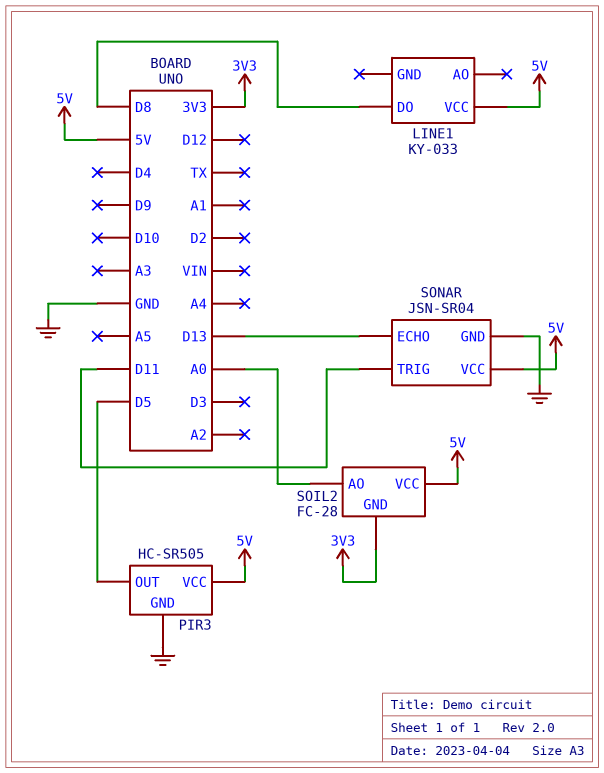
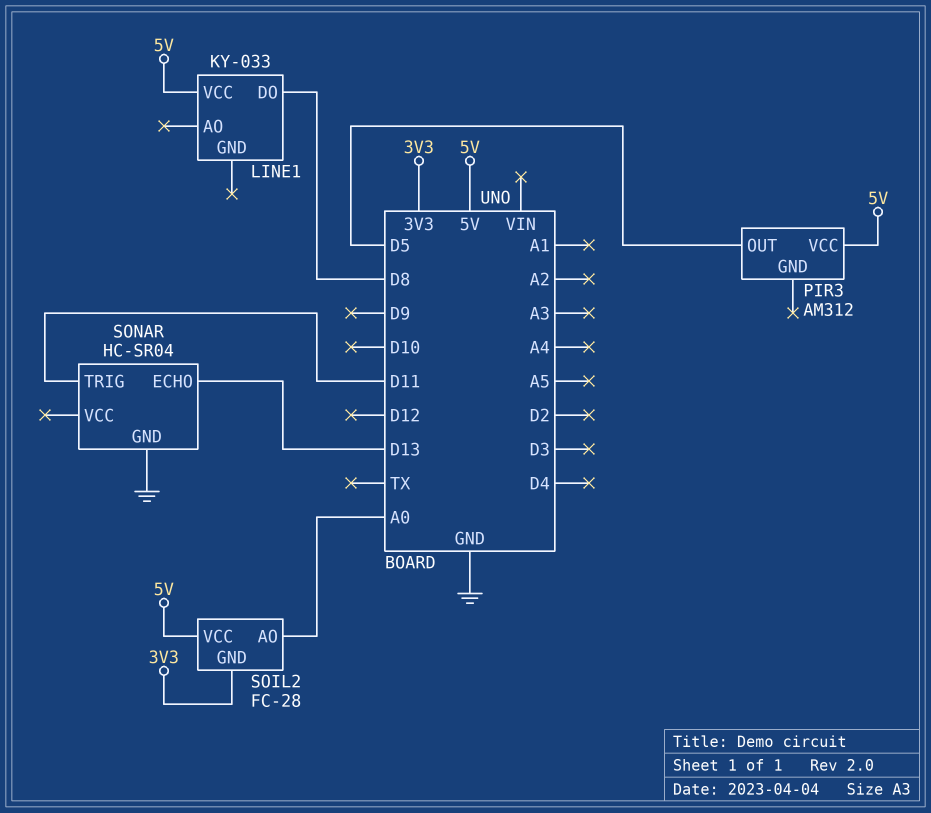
PIR3: HC-SR505 -> AM312
PIR3 pin GND: GND -> none
SONAR: JSN-SR04 -> HC-SR04
SONAR pin VCC: 5V -> none

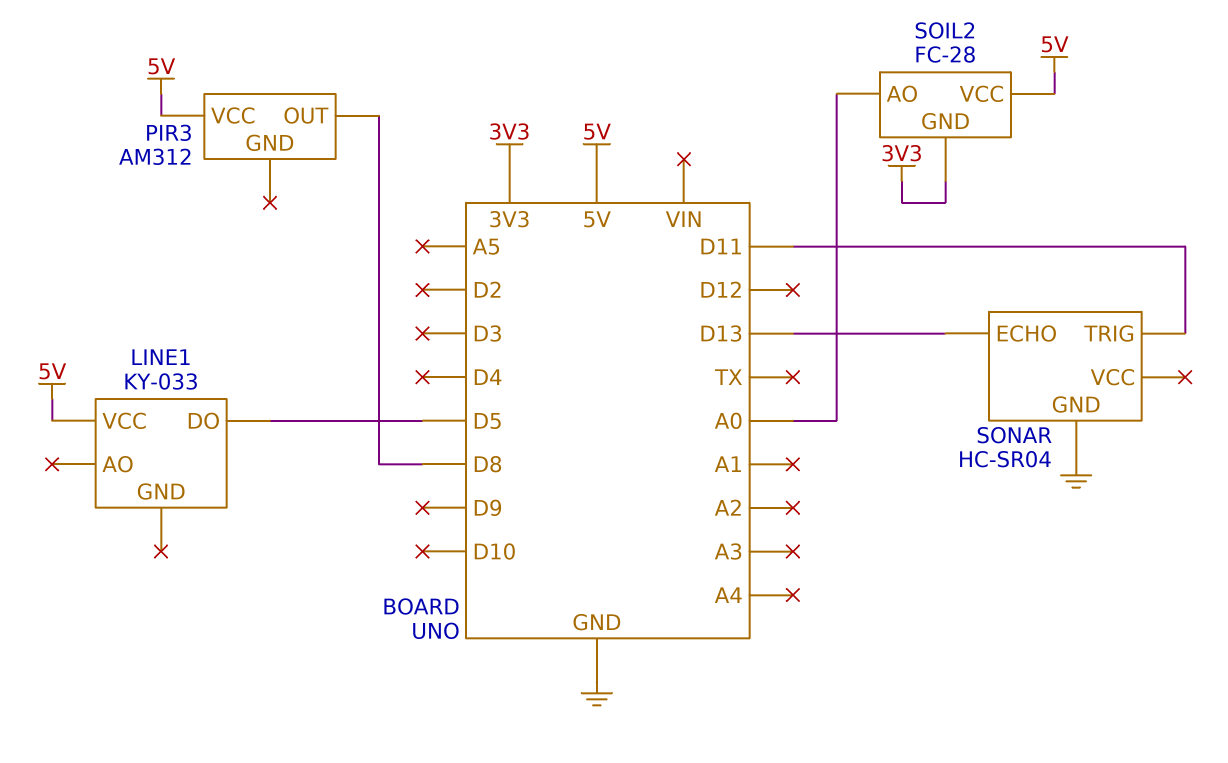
LINE1 pin DO: D8 -> D5
PIR3 pin OUT: D5 -> D8

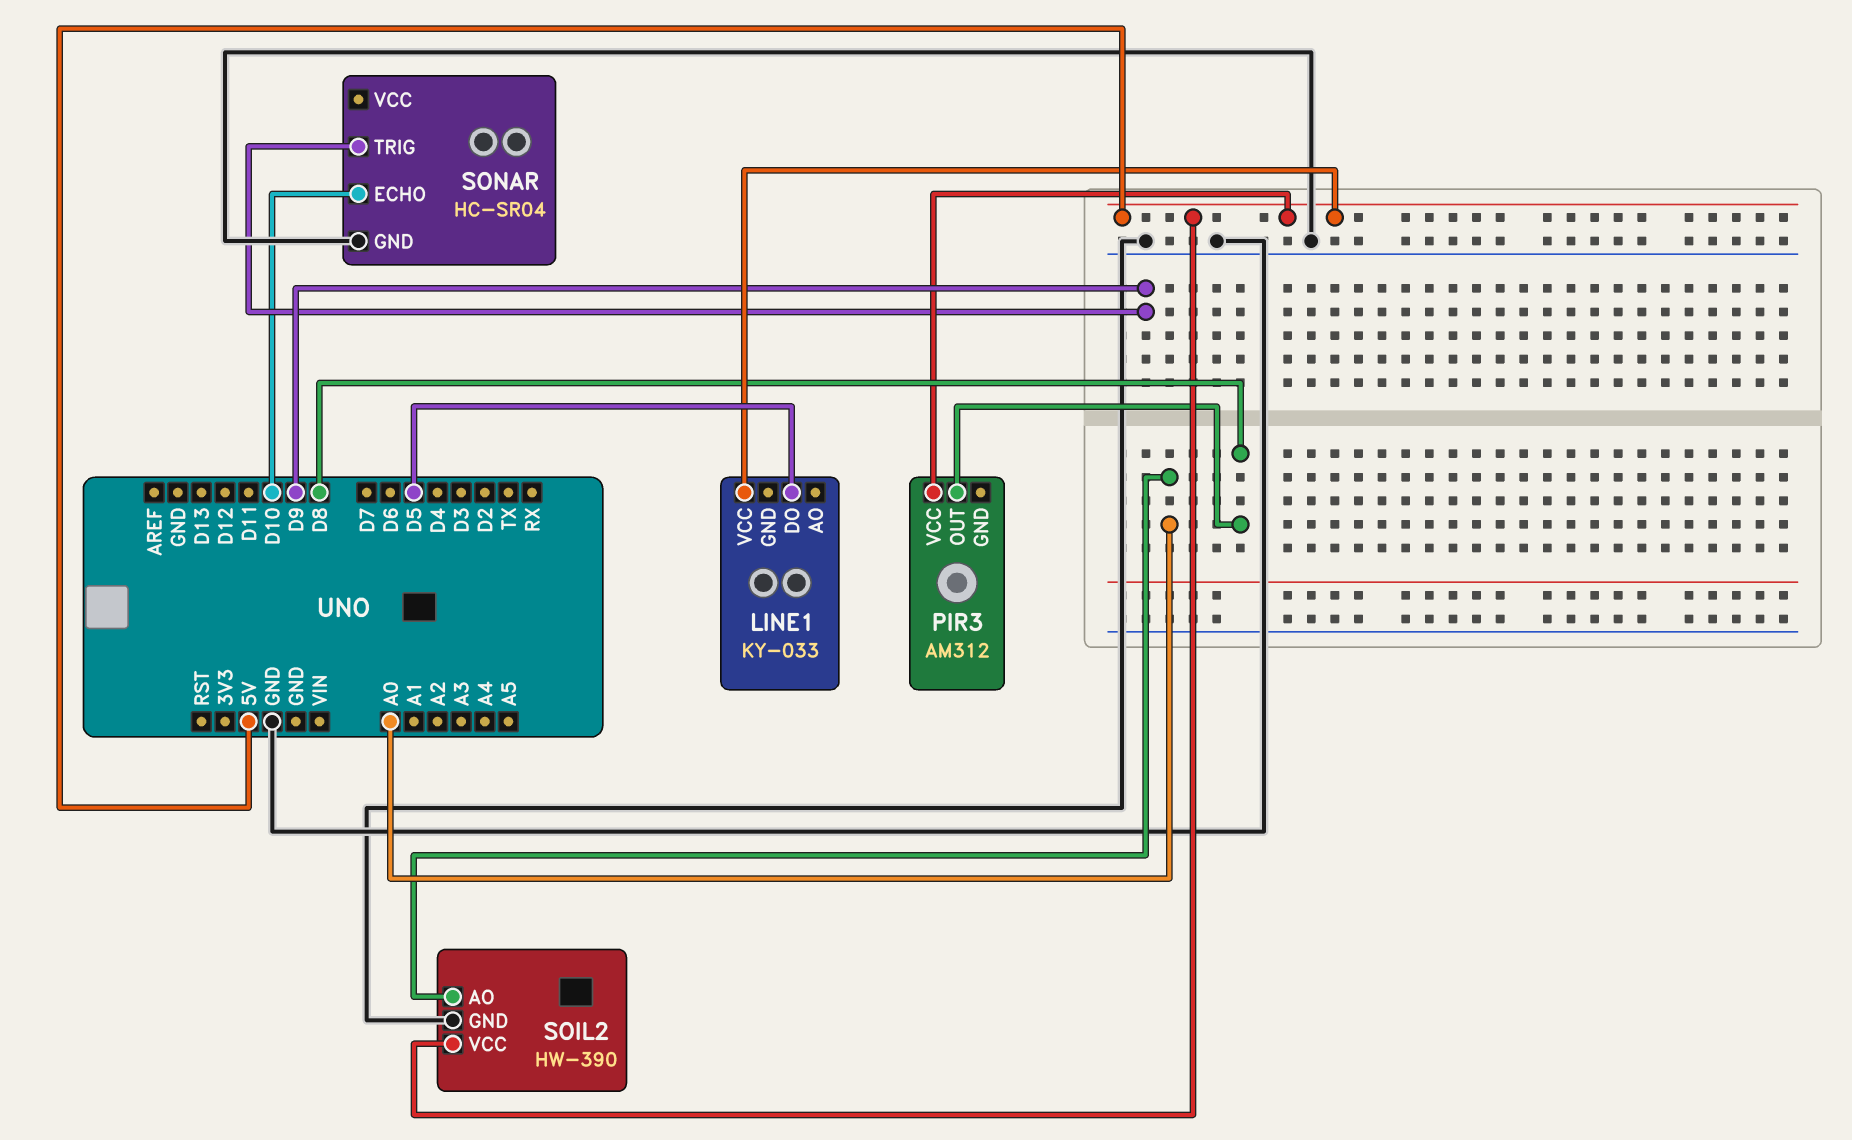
SOIL2: FC-28 -> HW-390
SOIL2 pin GND: 3V3 -> GND
SONAR pin ECHO: D13 -> D10
SONAR pin TRIG: D11 -> D9

